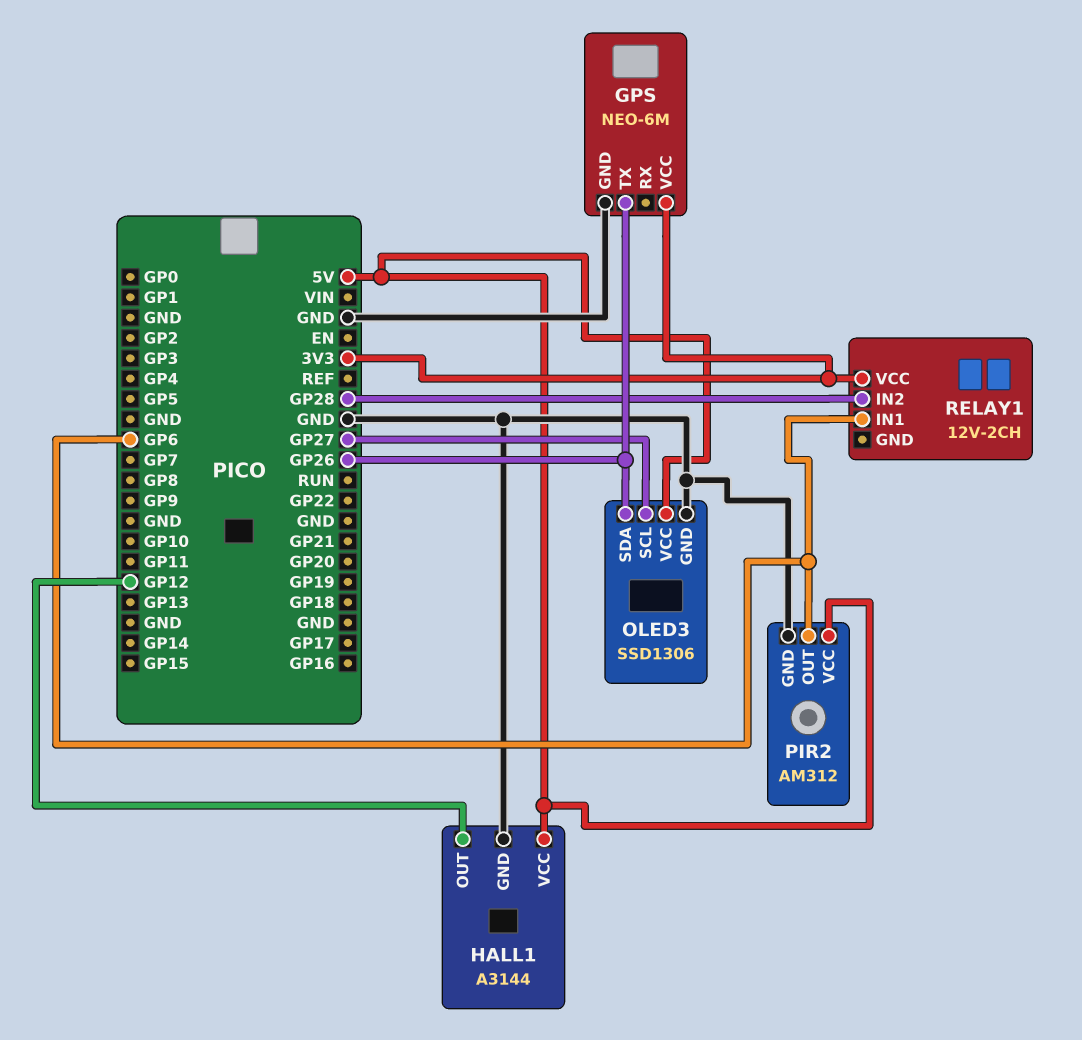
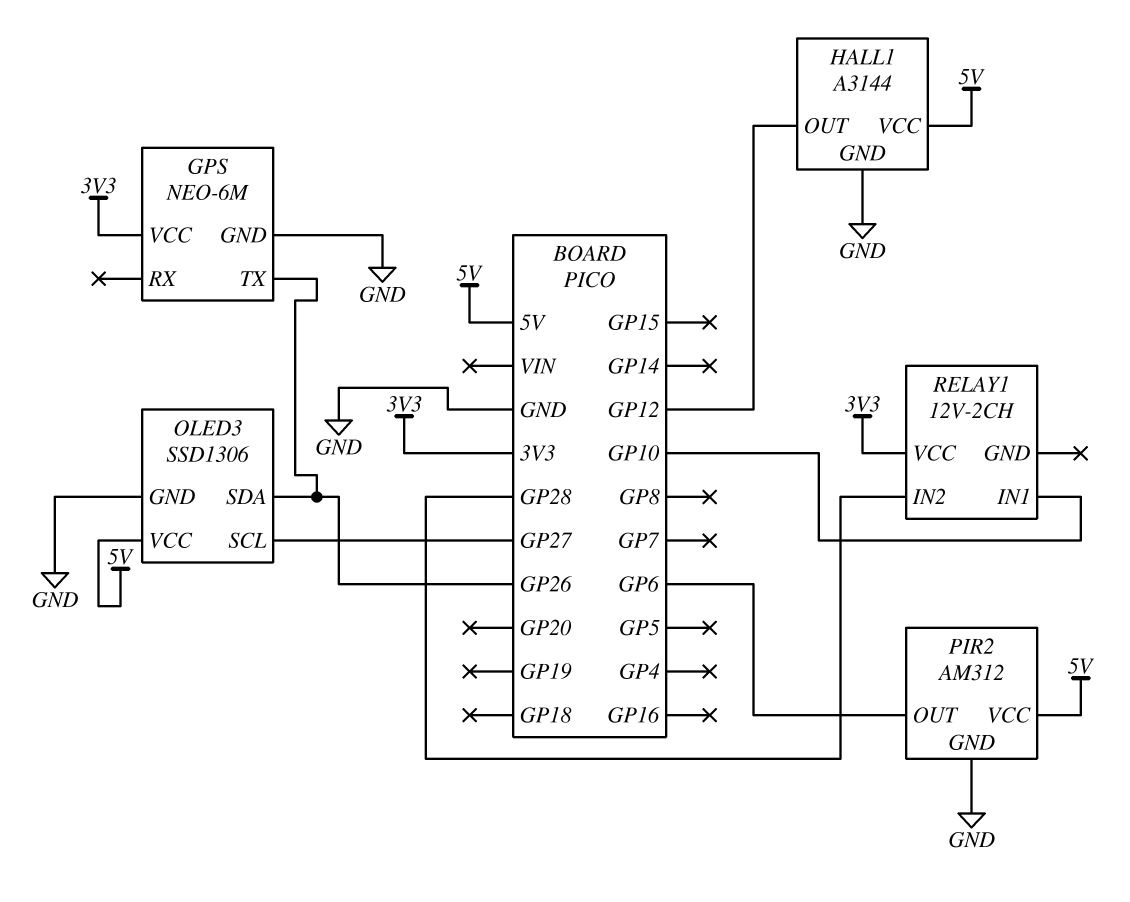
RELAY1 pin IN1: GP6 -> GP10

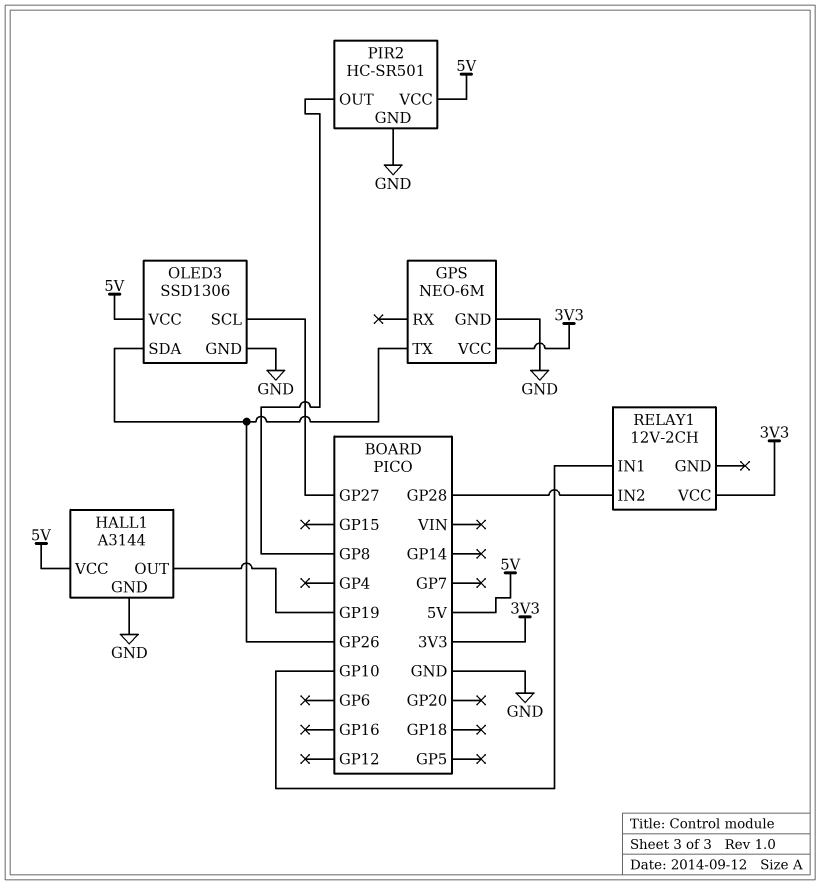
HALL1 pin OUT: GP12 -> GP19
PIR2: AM312 -> HC-SR501
PIR2 pin OUT: GP6 -> GP8

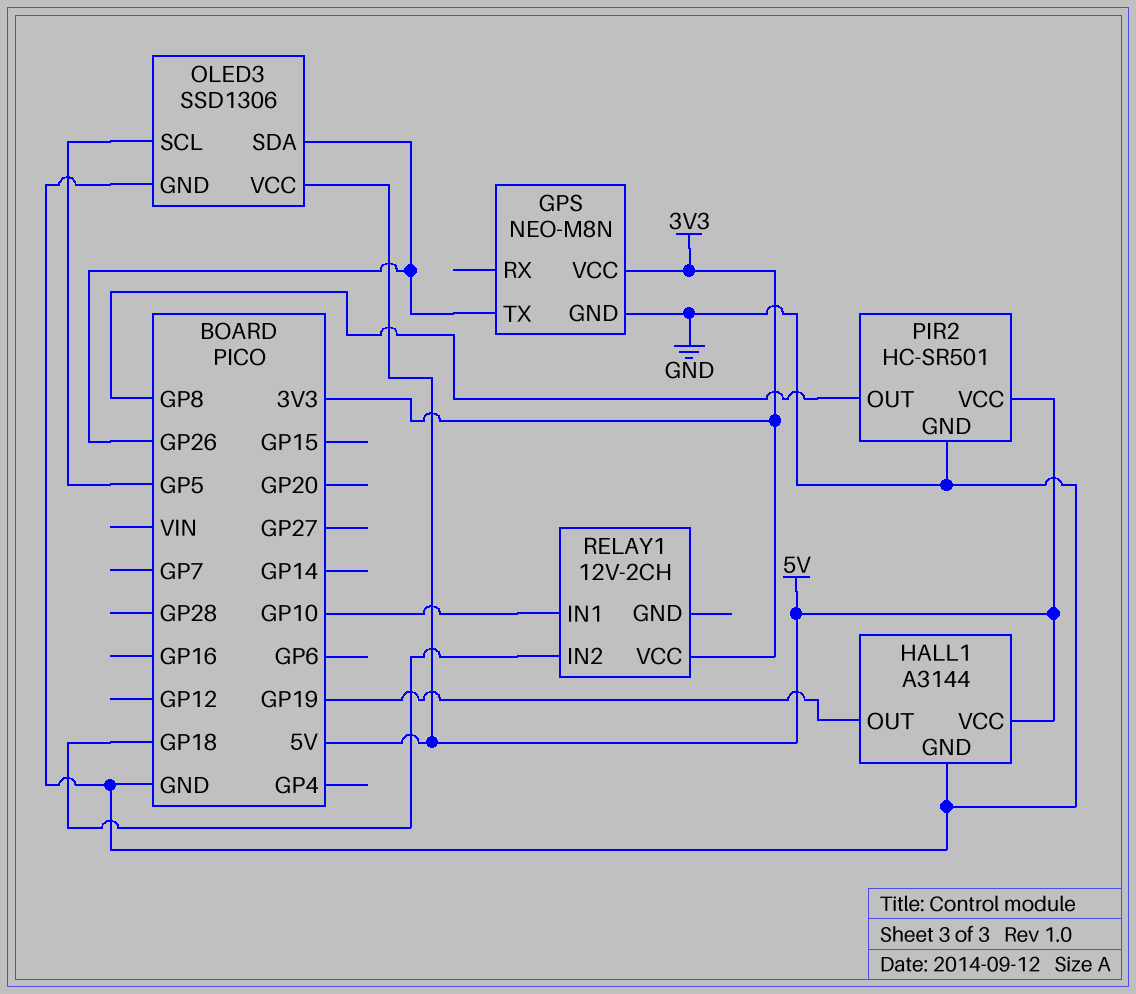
GPS: NEO-6M -> NEO-M8N
OLED3 pin SCL: GP27 -> GP5
RELAY1 pin IN2: GP28 -> GP18

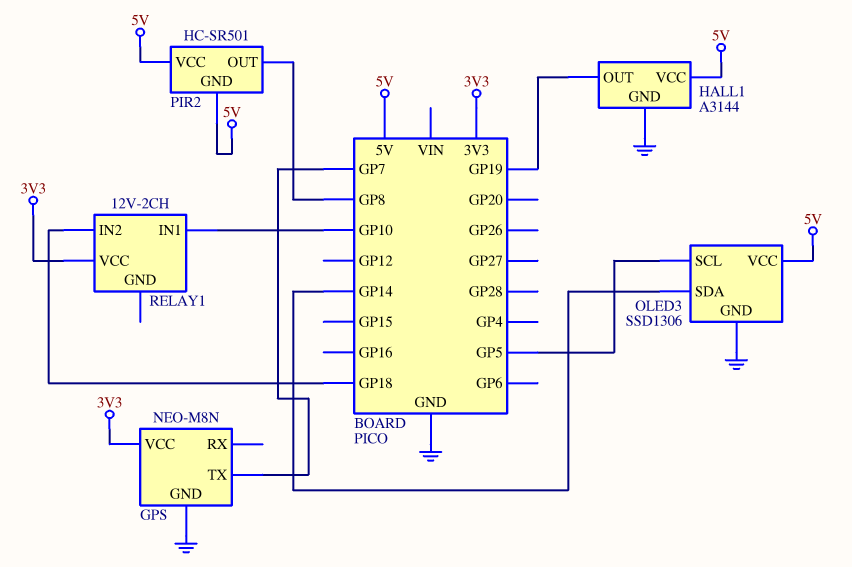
GPS pin TX: GP26 -> GP7
OLED3 pin SDA: GP26 -> GP14
PIR2 pin GND: GND -> 5V

